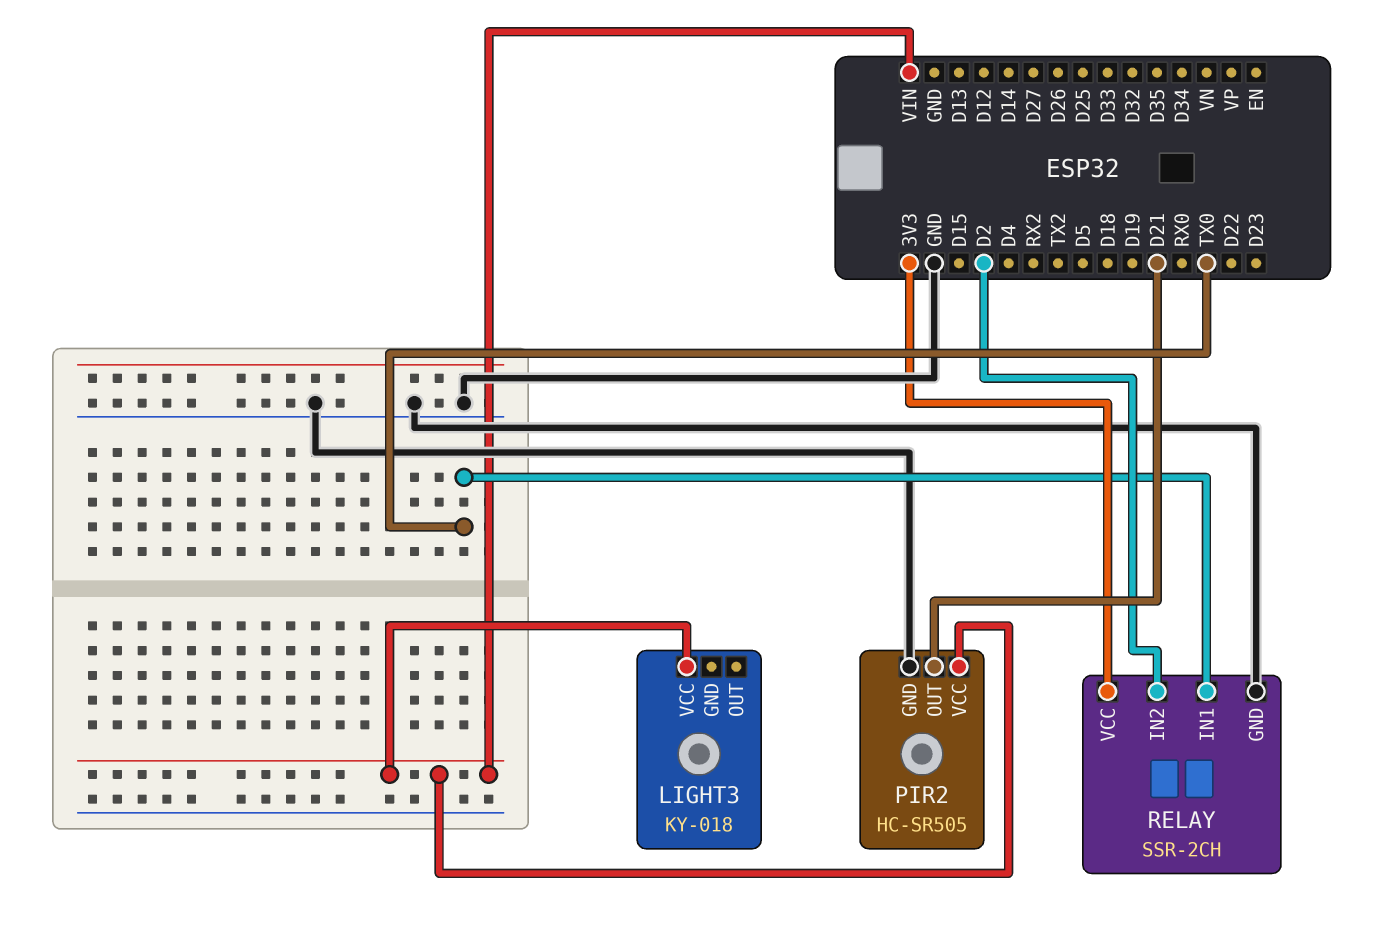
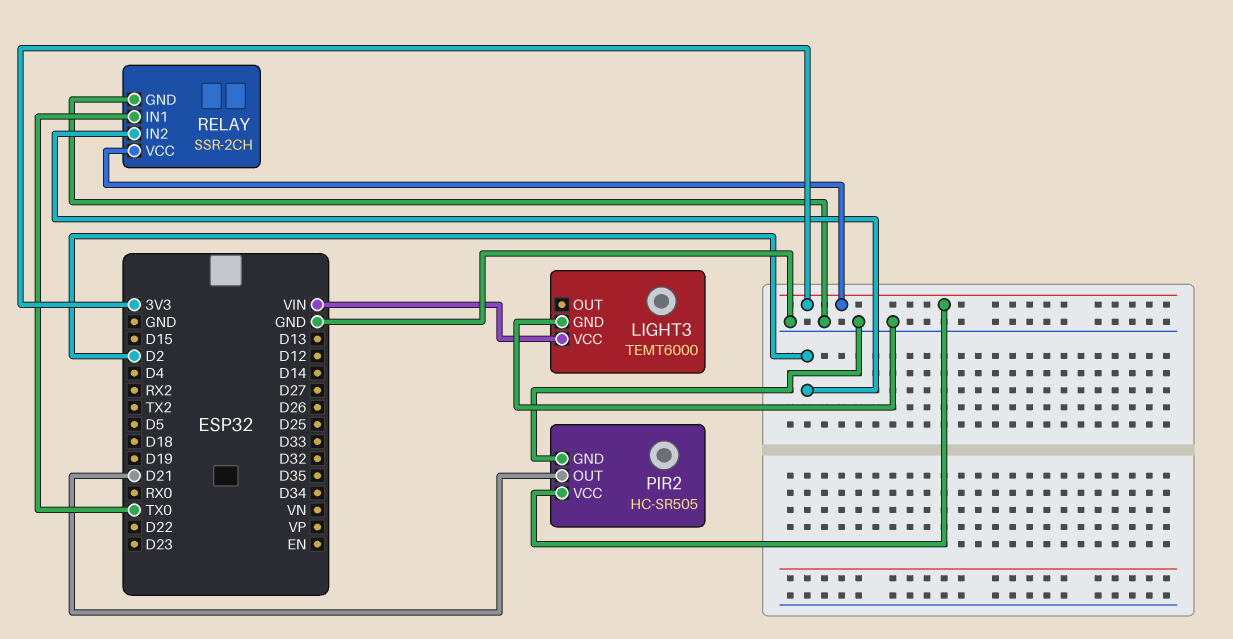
LIGHT3: KY-018 -> TEMT6000
LIGHT3 pin GND: none -> GND
PIR2 pin VCC: VIN -> 3V3

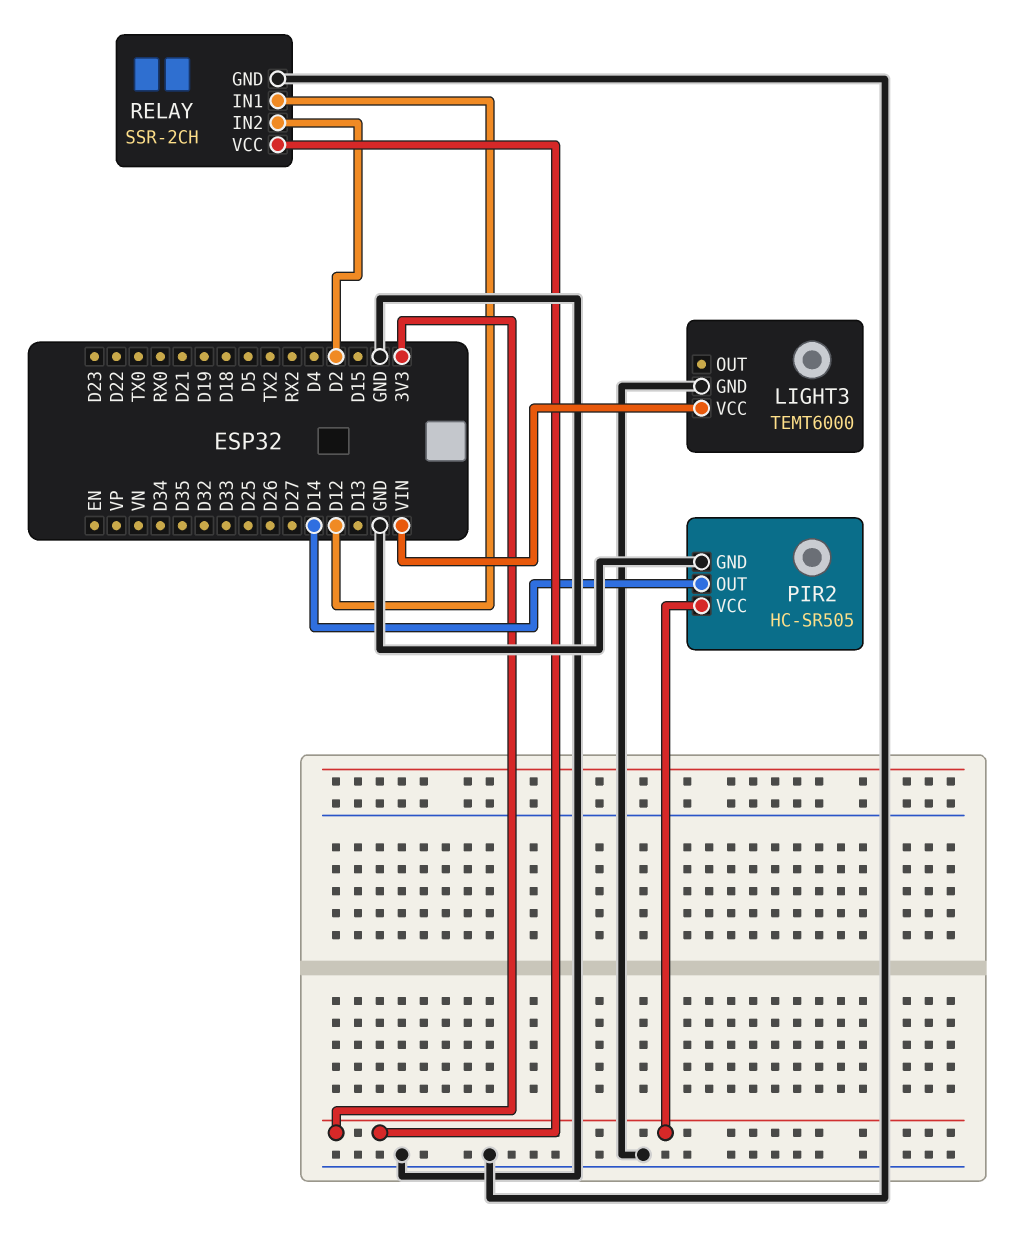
PIR2 pin OUT: D21 -> D14
RELAY pin IN1: TX0 -> D12

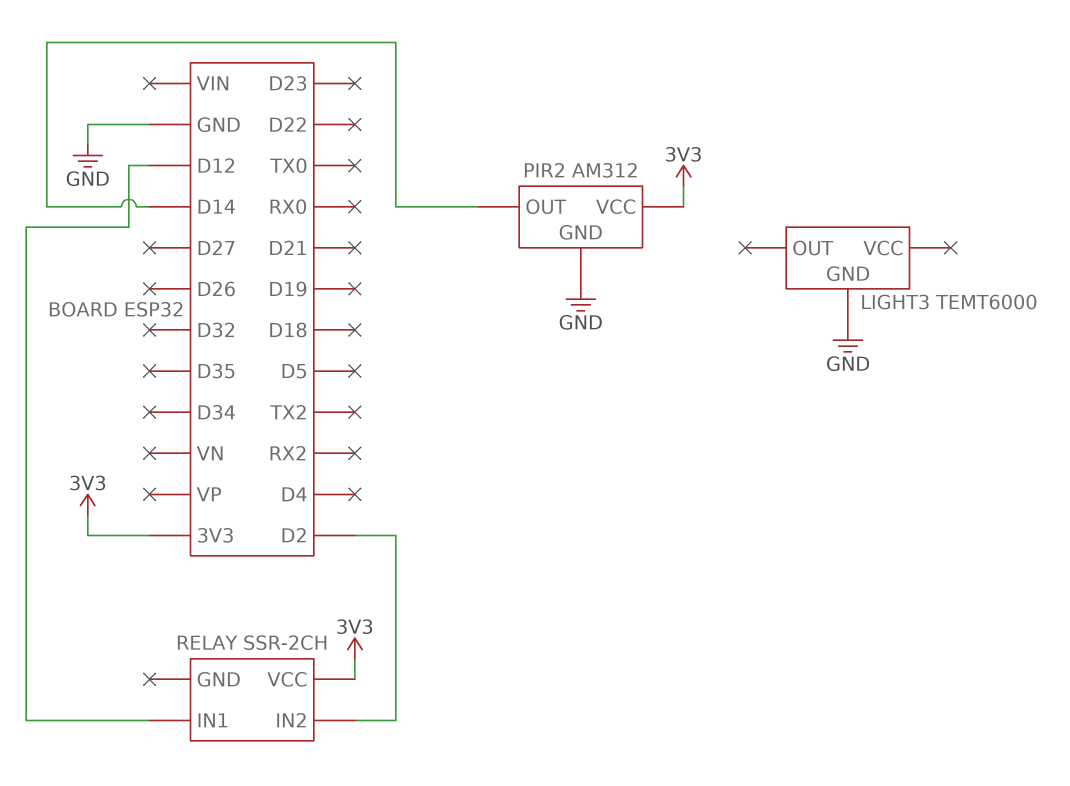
LIGHT3 pin VCC: VIN -> none
PIR2: HC-SR505 -> AM312
RELAY pin GND: GND -> none

